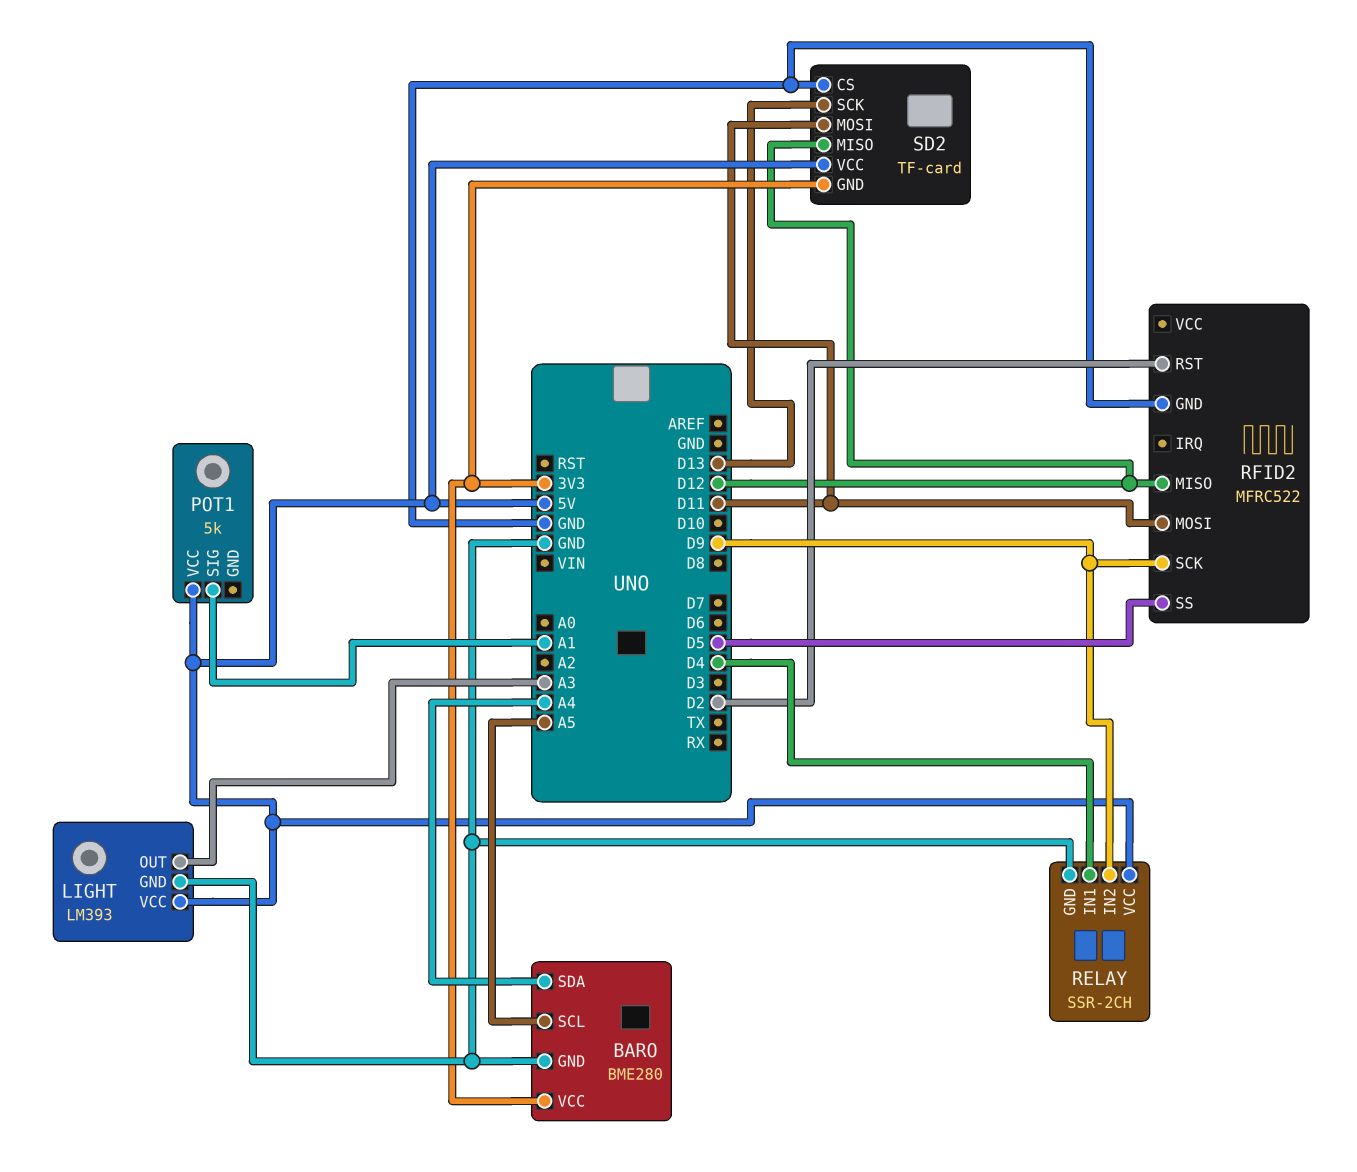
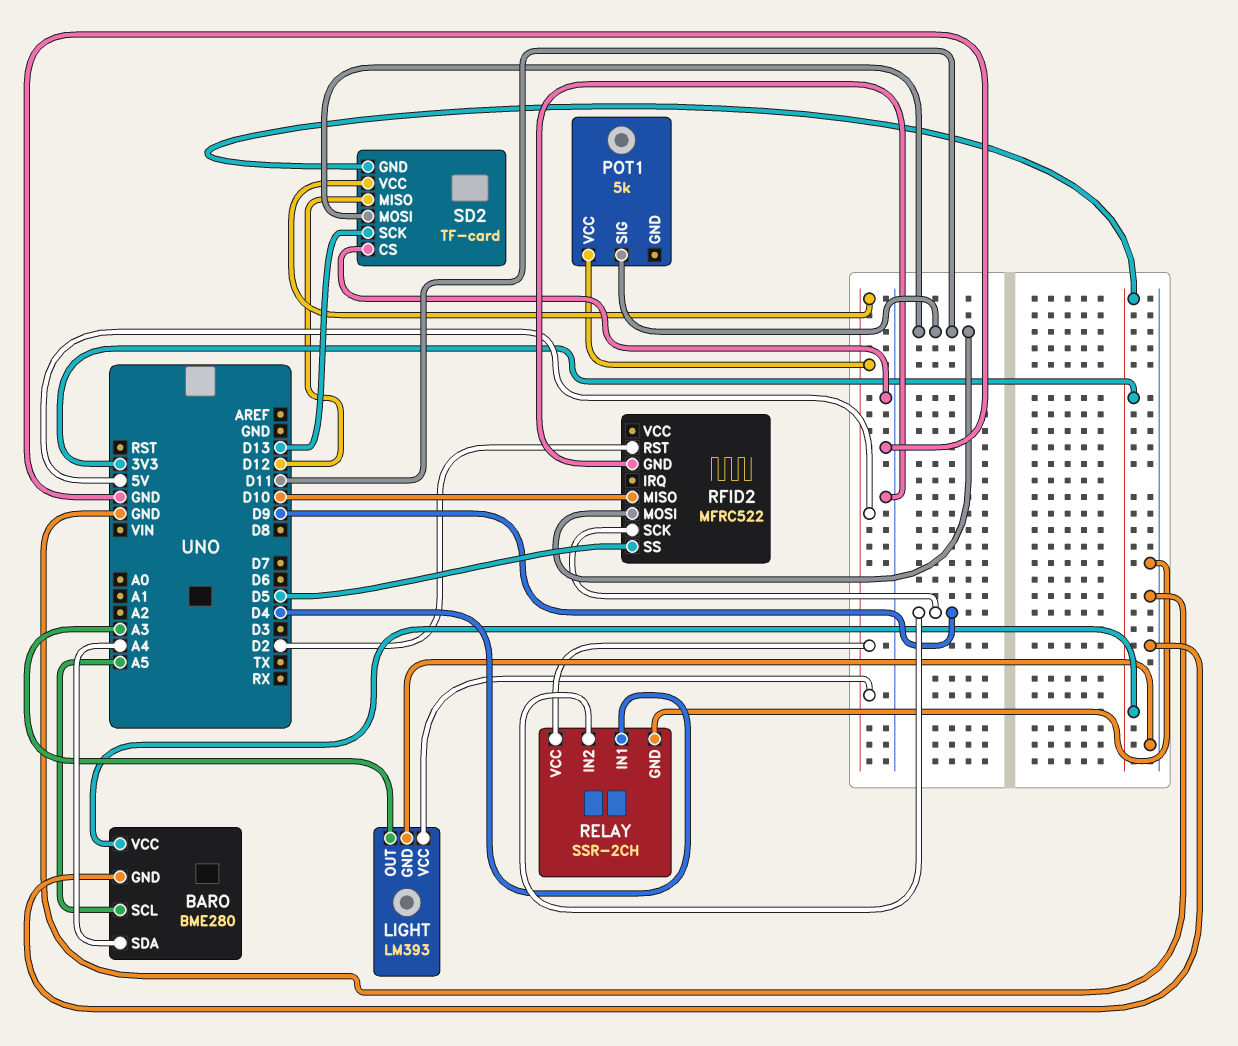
POT1 pin SIG: A1 -> D11
RFID2 pin MISO: D12 -> D10

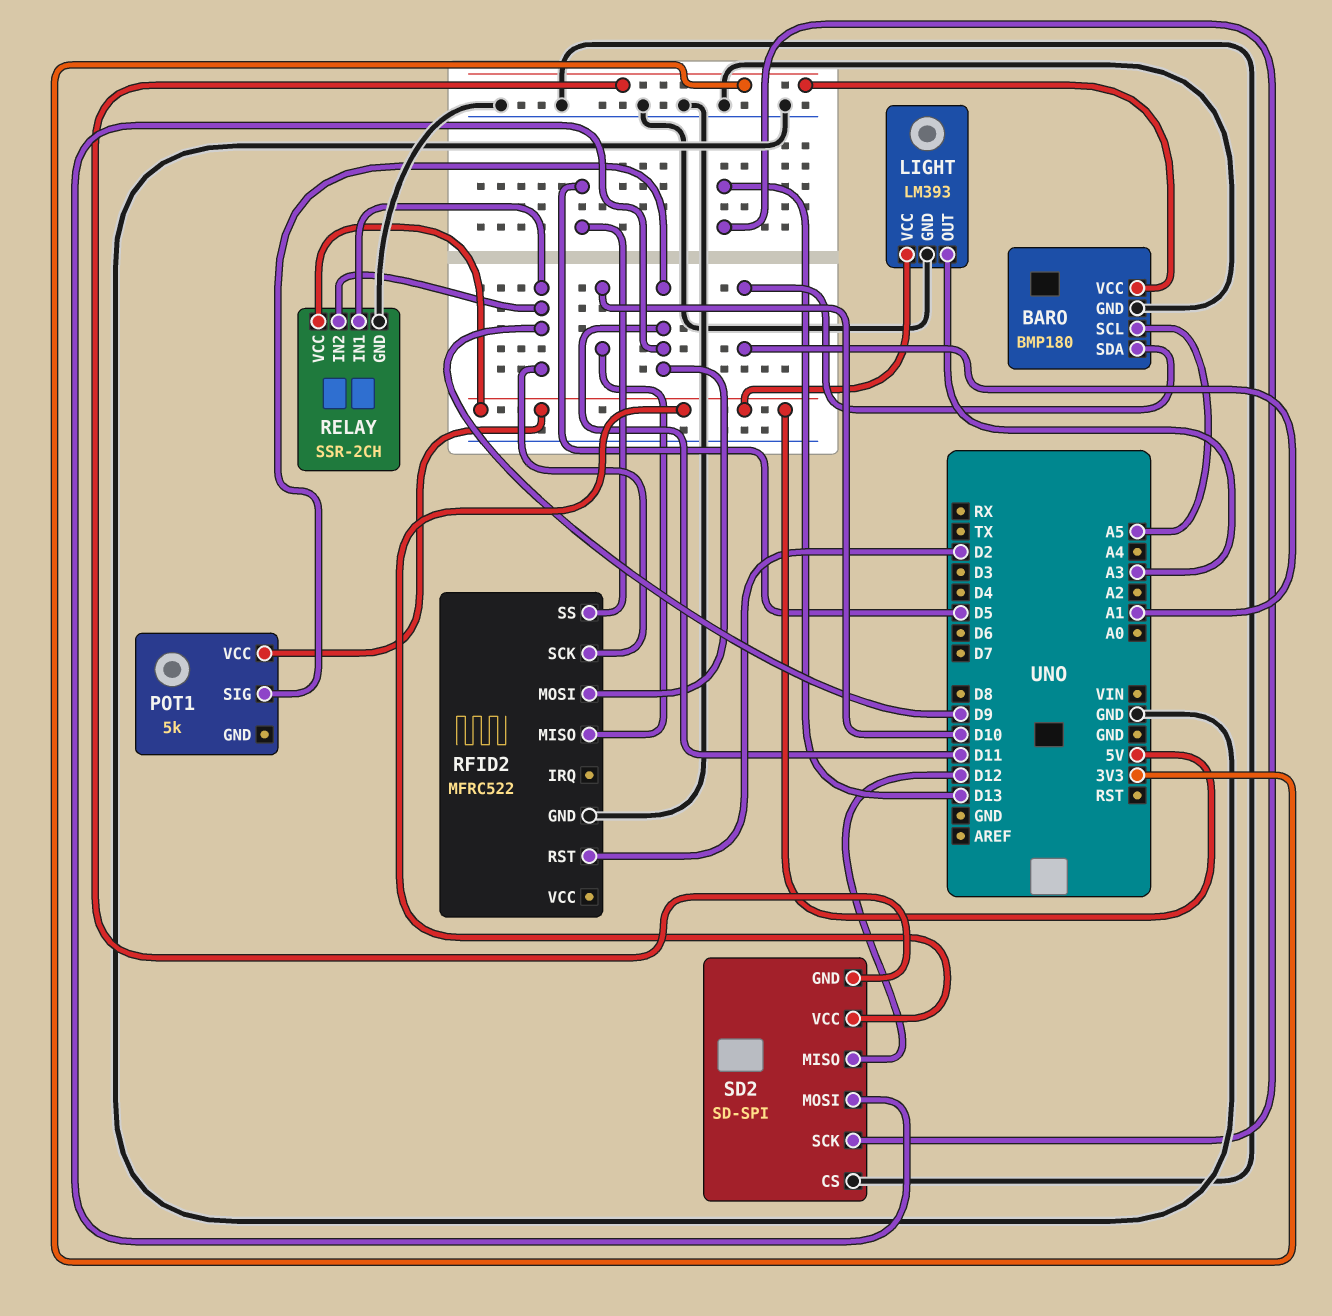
BARO: BME280 -> BMP180
BARO pin SDA: A4 -> A1
RELAY pin IN1: D4 -> D9
SD2: TF-card -> SD-SPI

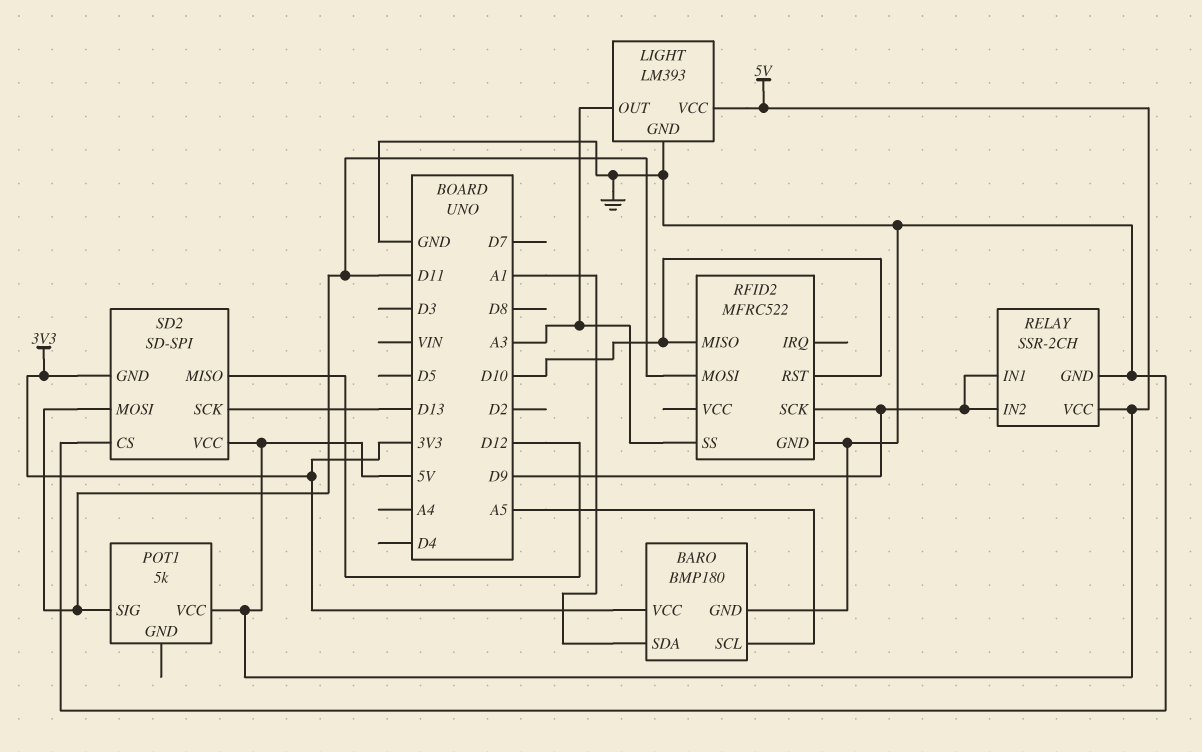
RFID2 pin RST: D2 -> D10
RFID2 pin SS: D5 -> A3

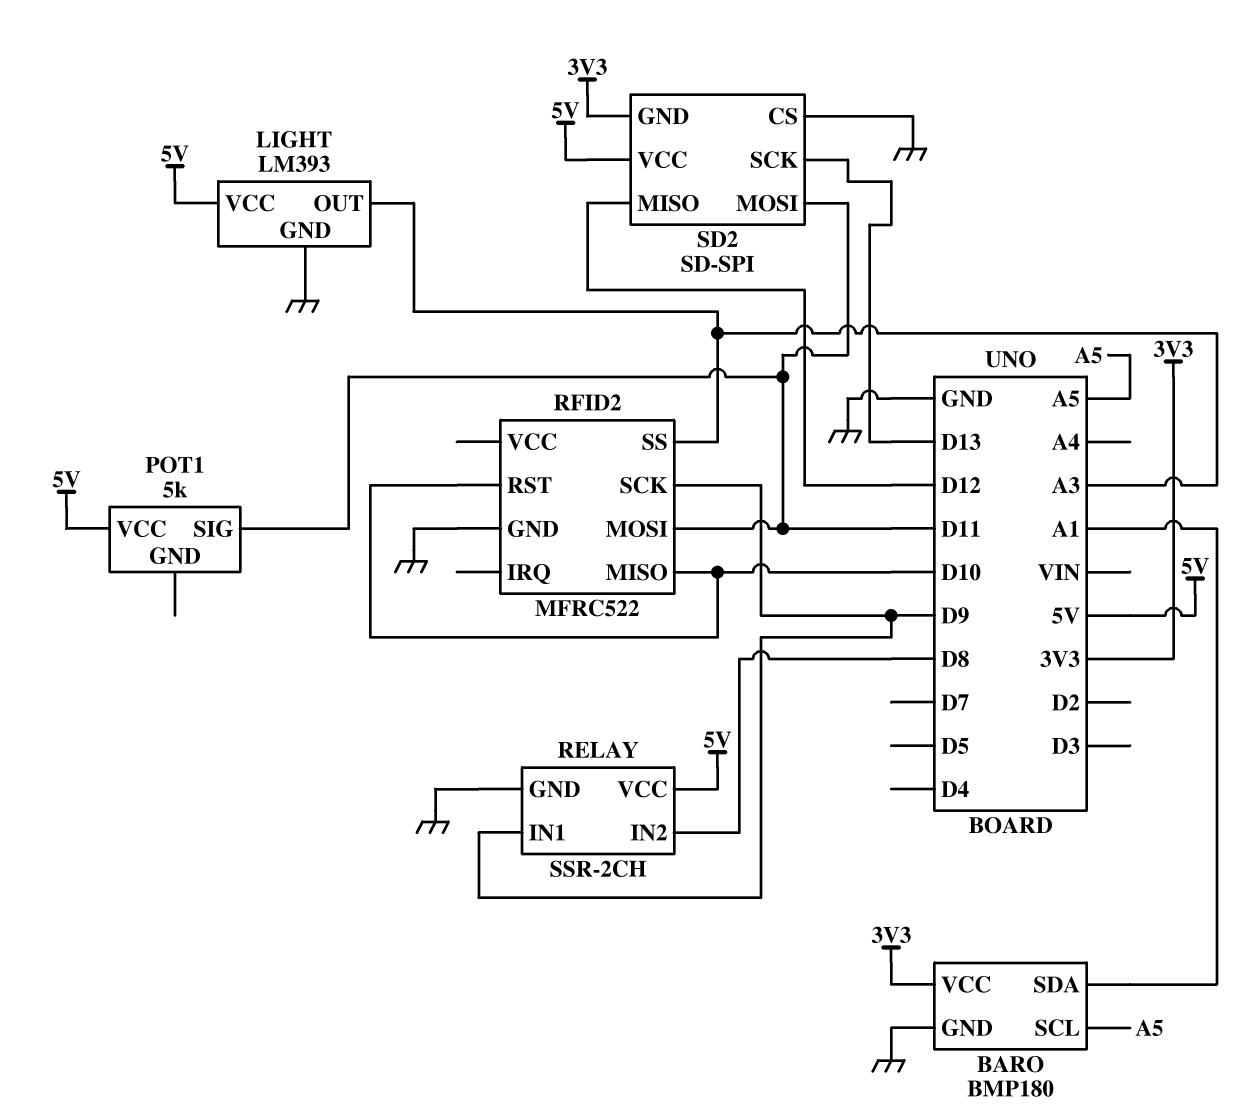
RELAY pin IN2: D9 -> D8

